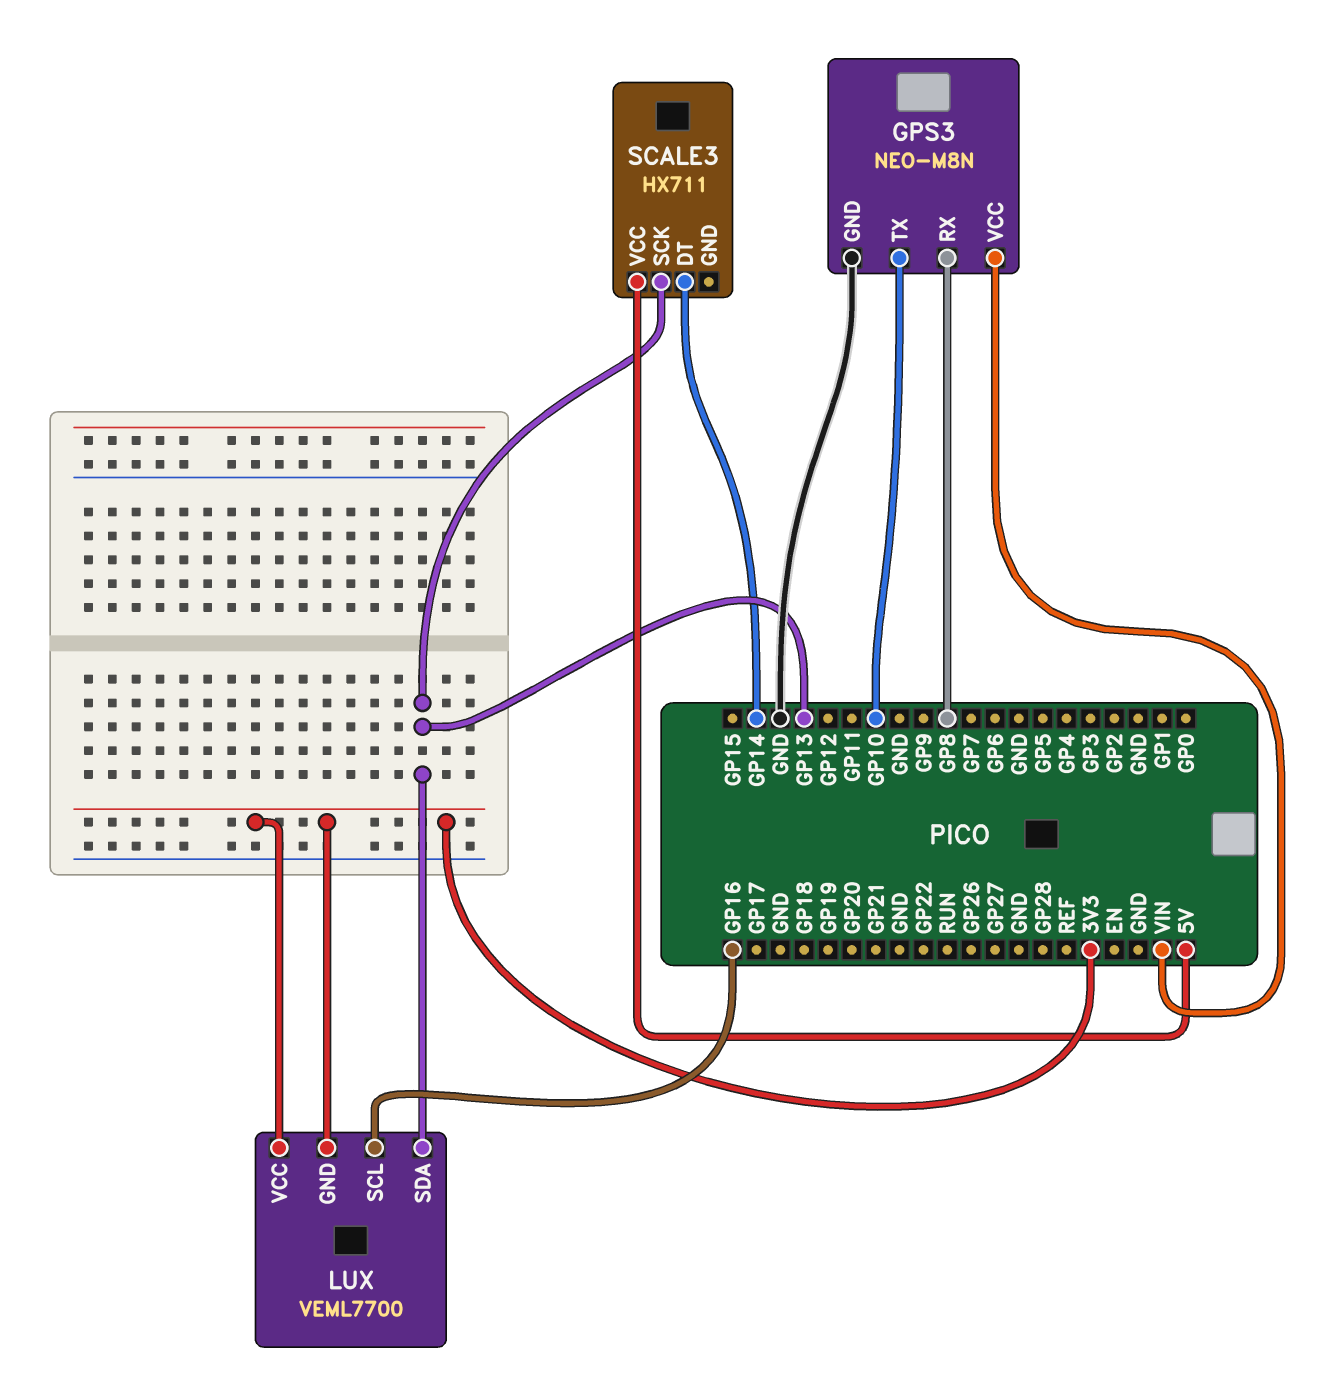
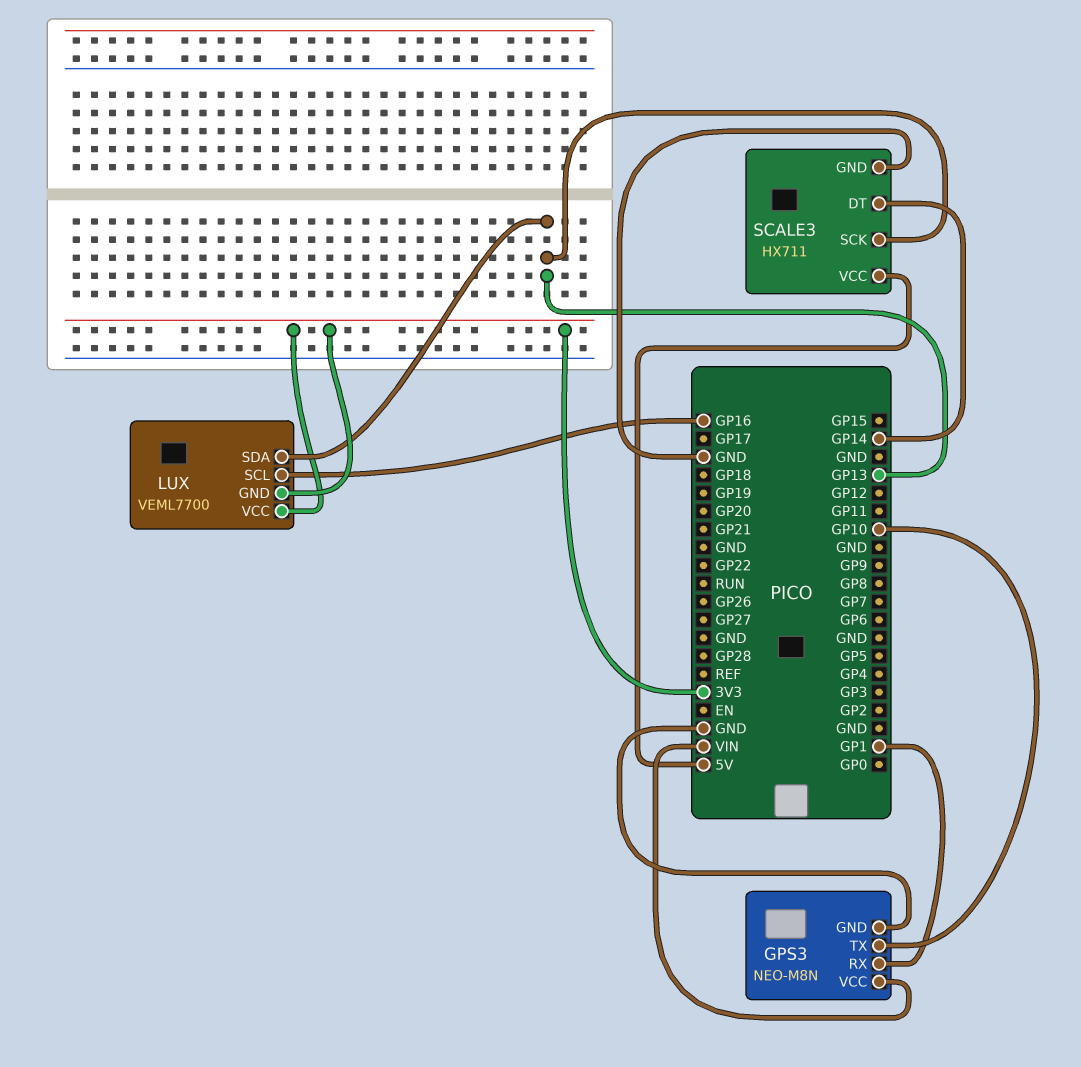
GPS3 pin RX: GP8 -> GP1
SCALE3 pin GND: none -> GND

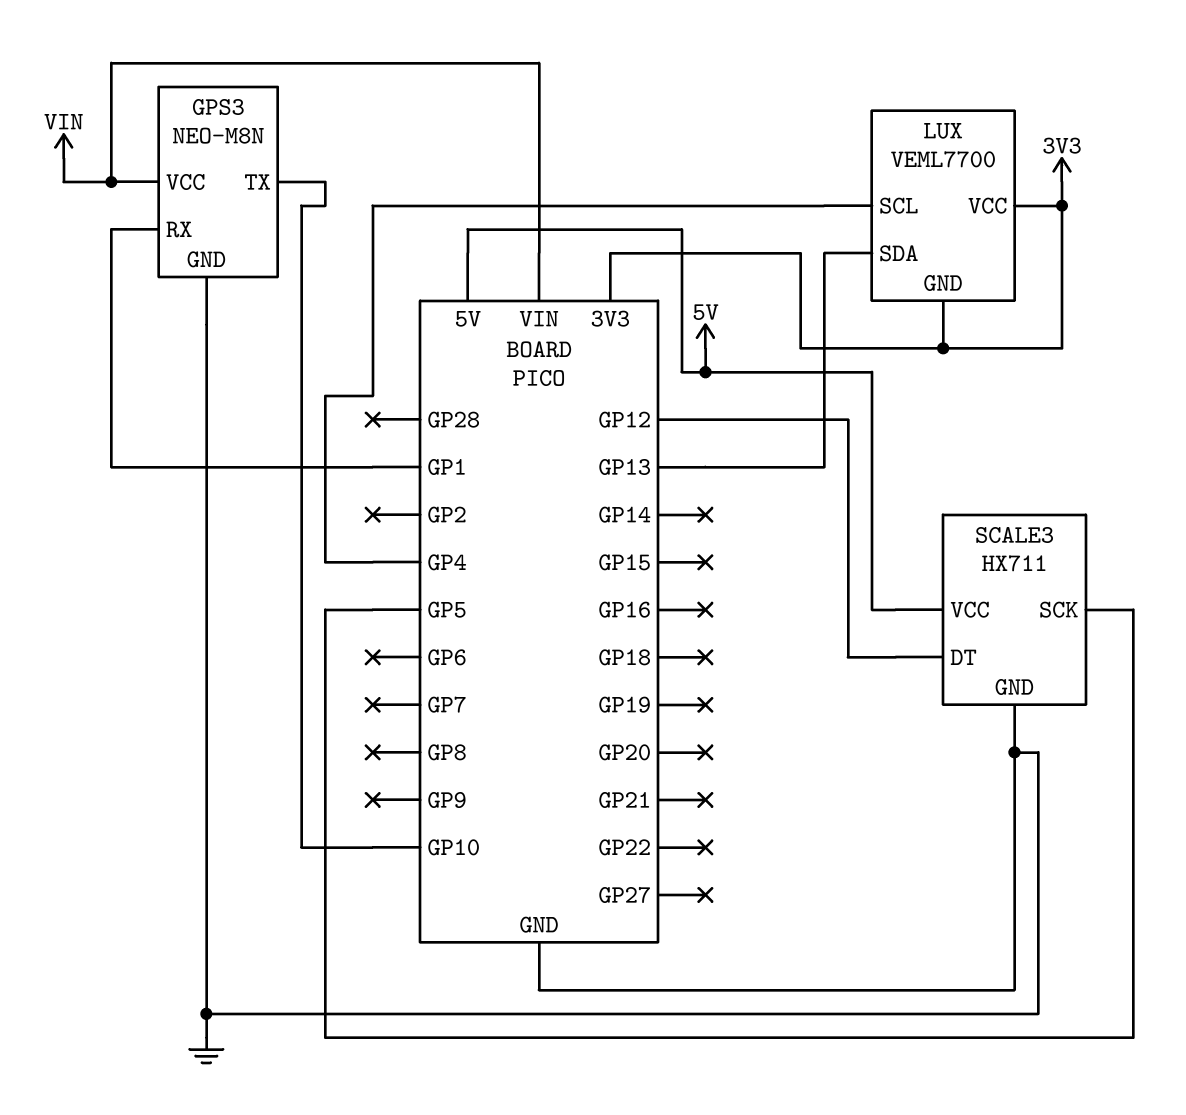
LUX pin SCL: GP16 -> GP4
SCALE3 pin DT: GP14 -> GP12
SCALE3 pin SCK: GP13 -> GP5

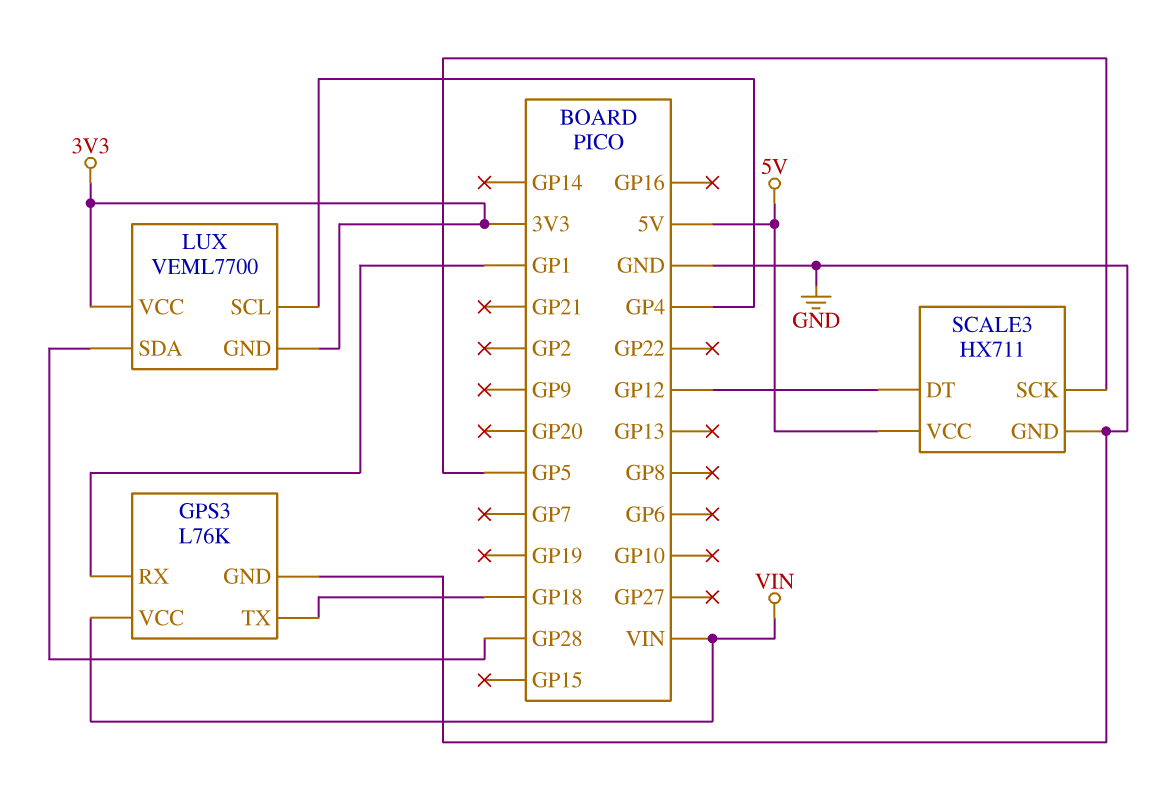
GPS3: NEO-M8N -> L76K
GPS3 pin TX: GP10 -> GP18
LUX pin SDA: GP13 -> GP28

